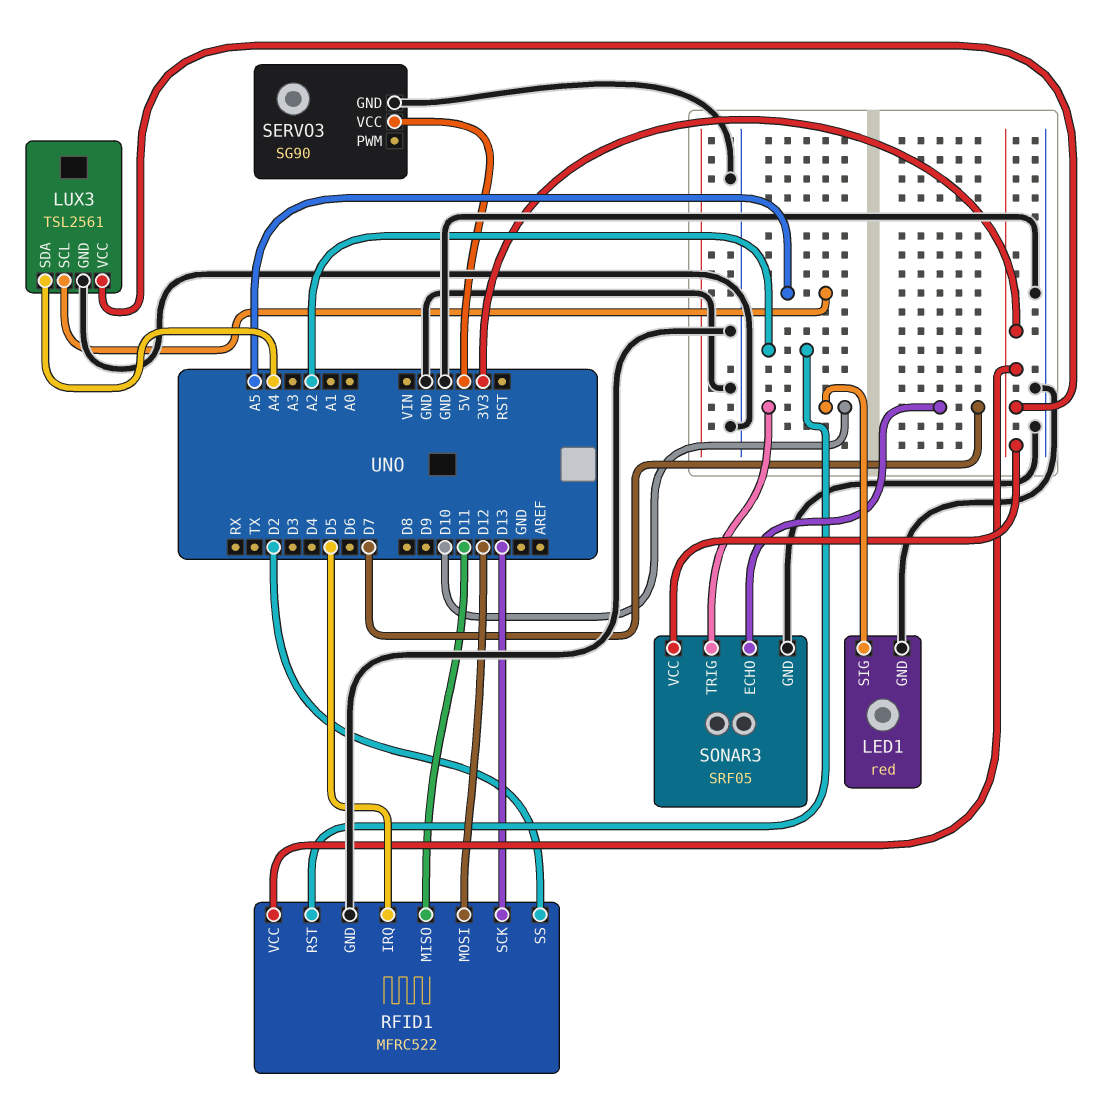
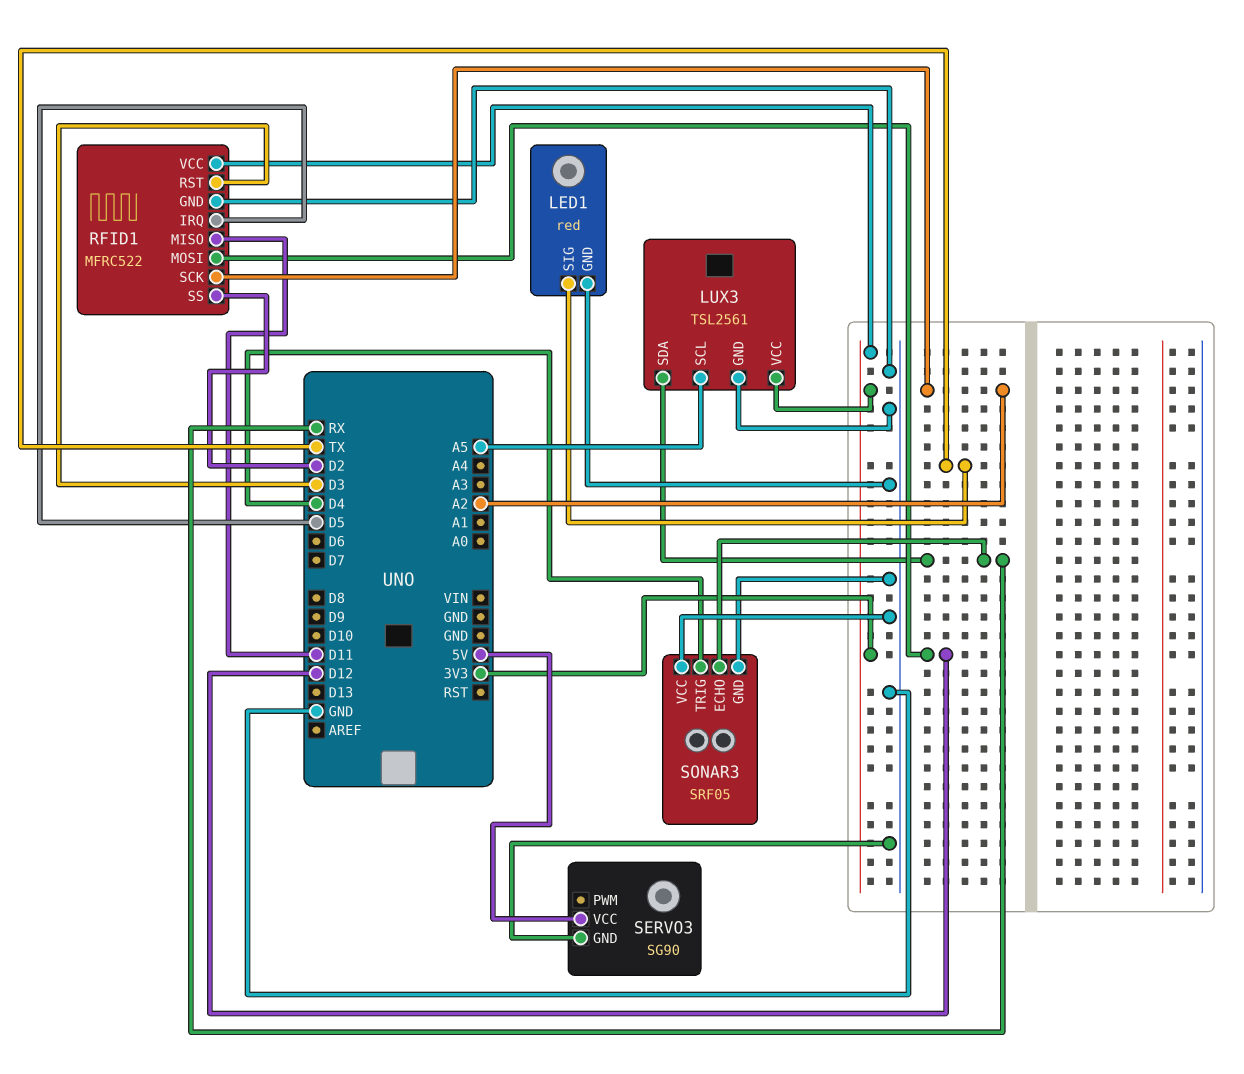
LED1 pin SIG: D10 -> TX
LUX3 pin SDA: A4 -> RX
RFID1 pin RST: A2 -> D3
RFID1 pin SCK: D13 -> A2
SONAR3 pin ECHO: D7 -> RX
SONAR3 pin TRIG: D10 -> D4
SONAR3 pin VCC: 3V3 -> GND

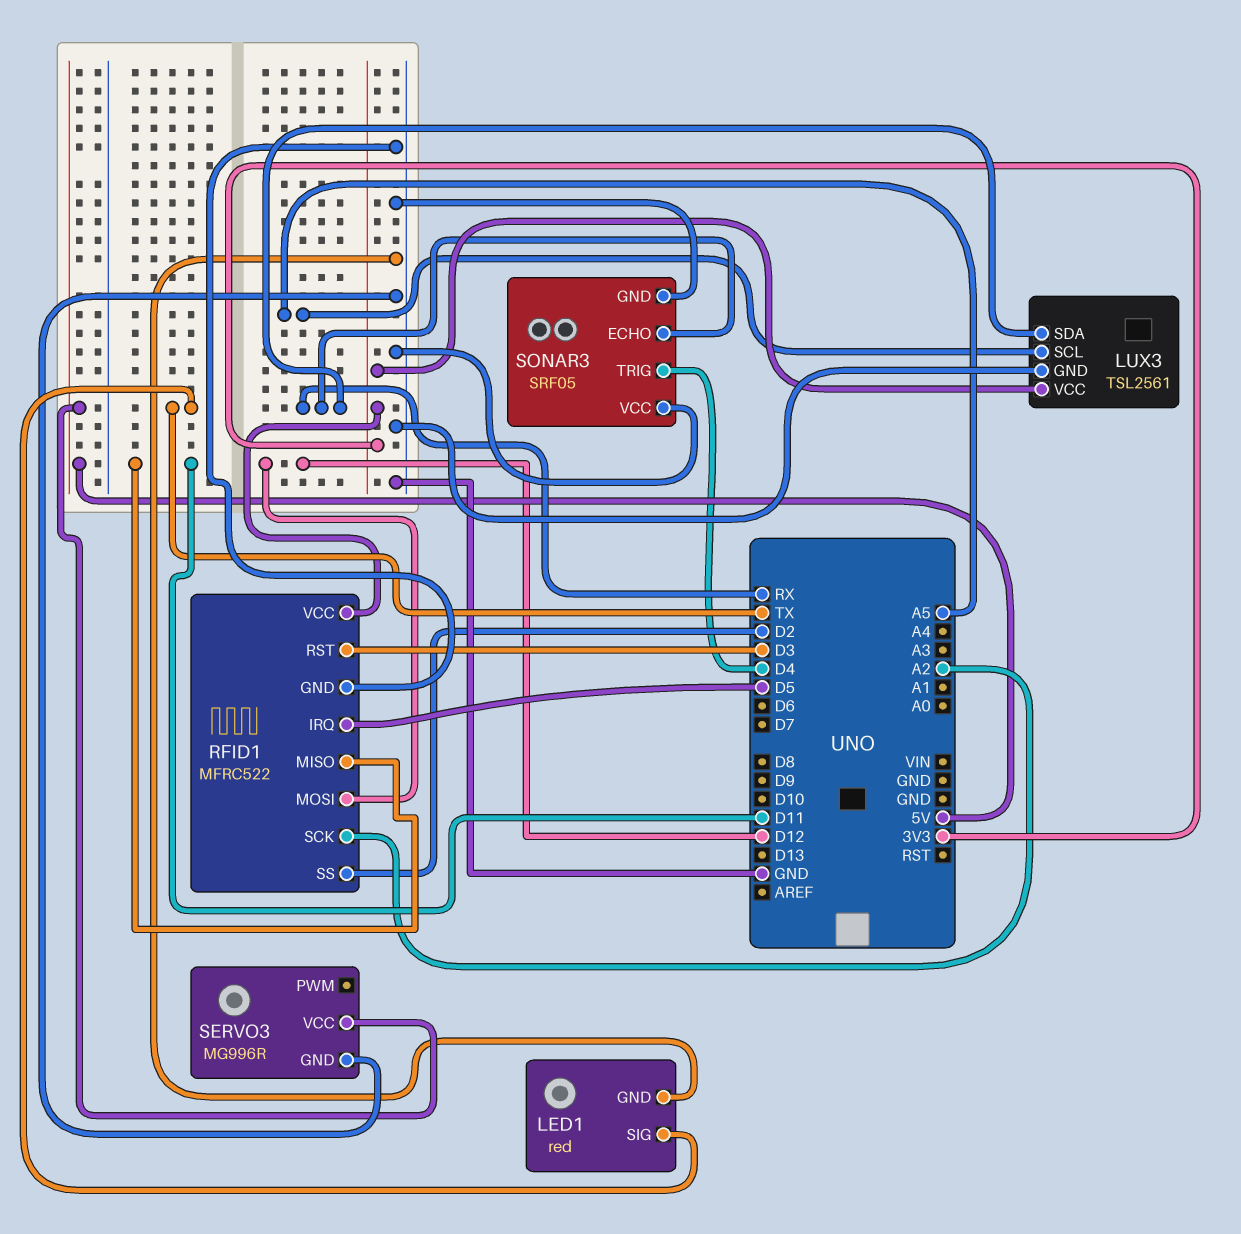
SERVO3: SG90 -> MG996R

